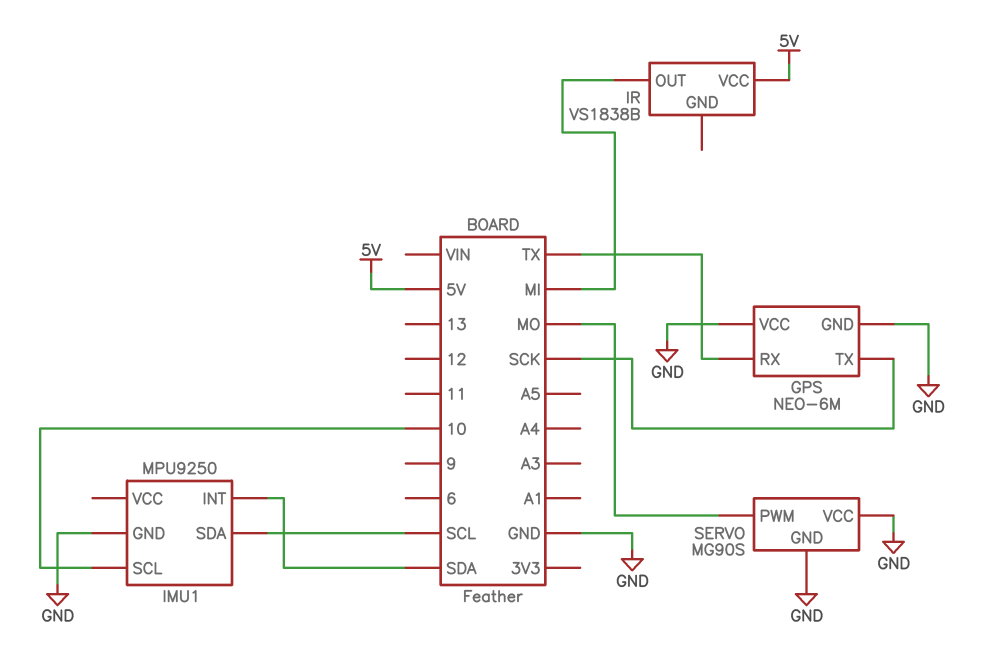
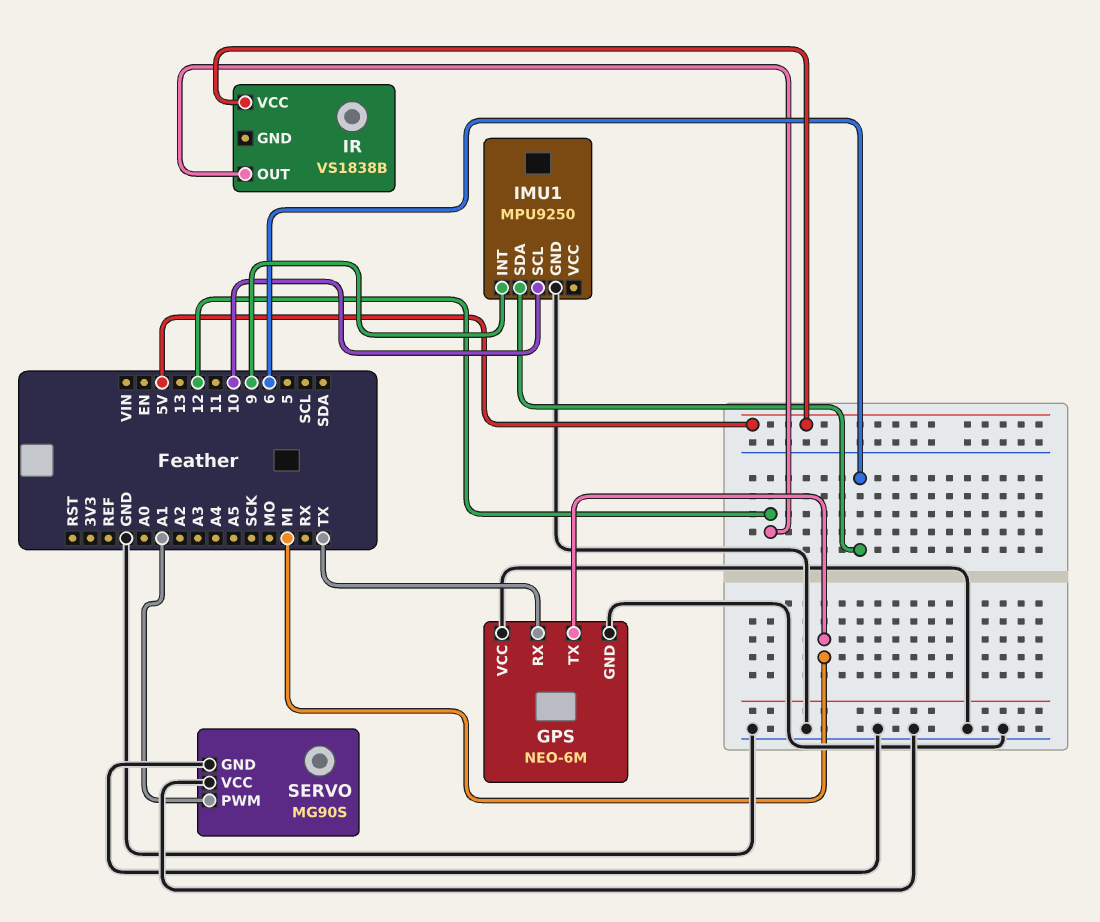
GPS pin TX: SCK -> MI
IMU1 pin INT: SDA -> 9
IMU1 pin SDA: SCL -> 6
IR pin OUT: MI -> 12
SERVO pin PWM: MO -> A1

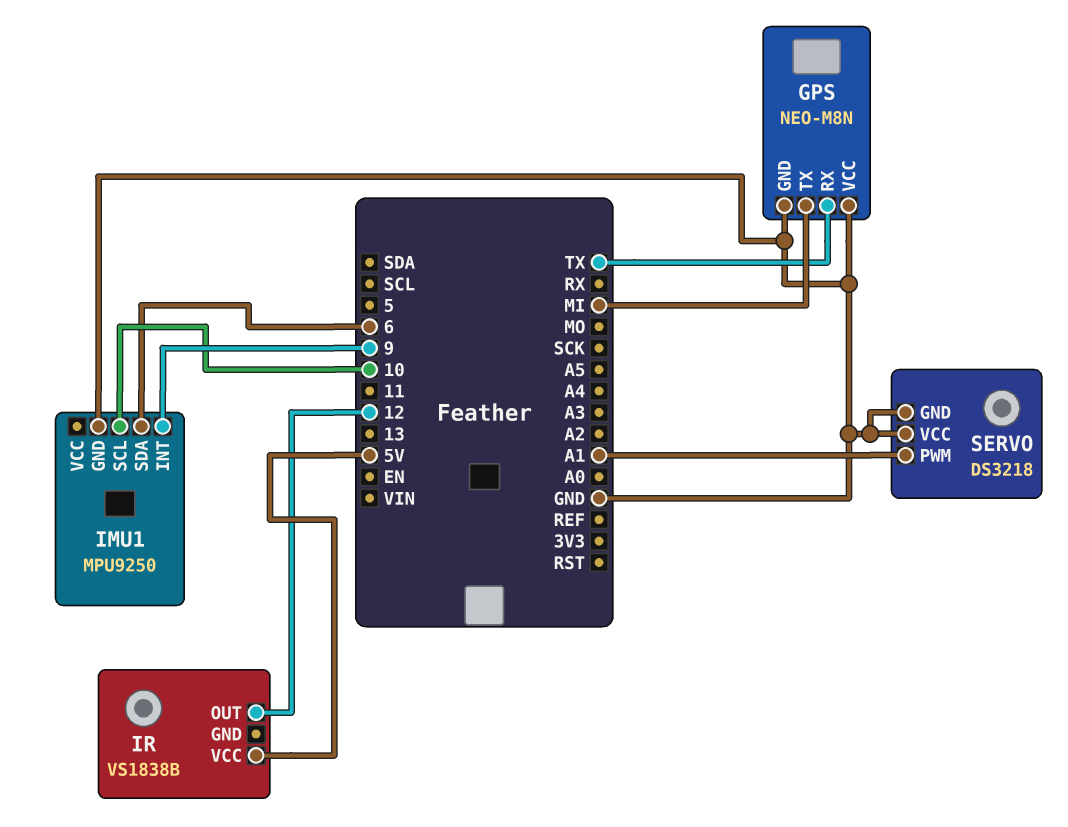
GPS: NEO-6M -> NEO-M8N
SERVO: MG90S -> DS3218

